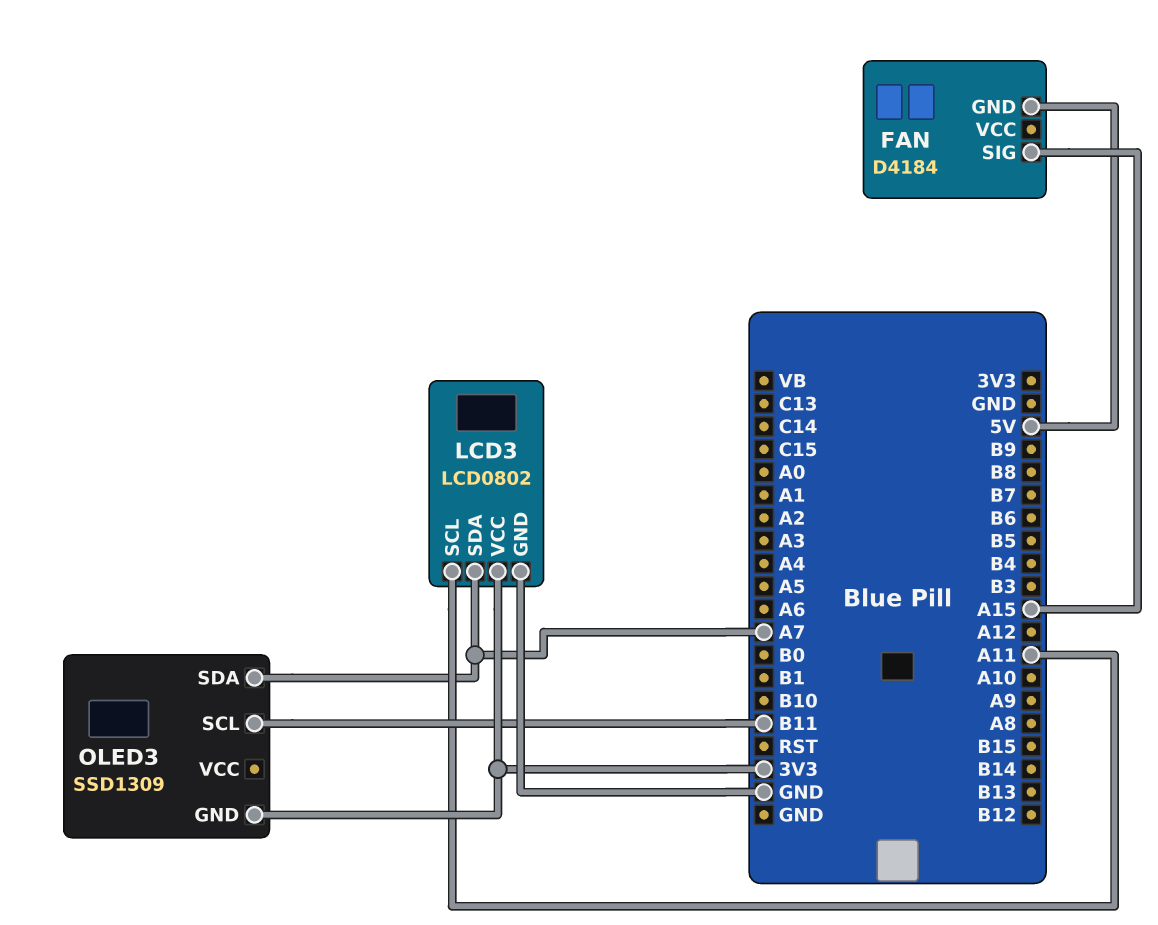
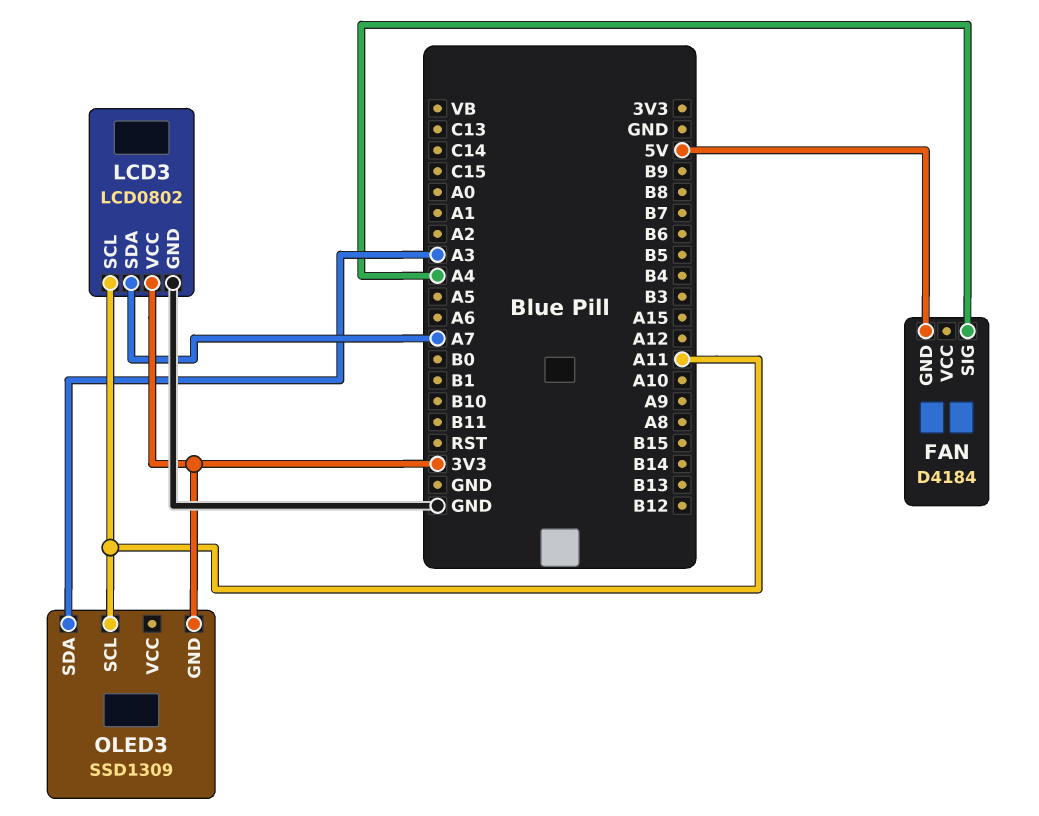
FAN pin SIG: A15 -> A4
OLED3 pin SCL: B11 -> A11
OLED3 pin SDA: A7 -> A3

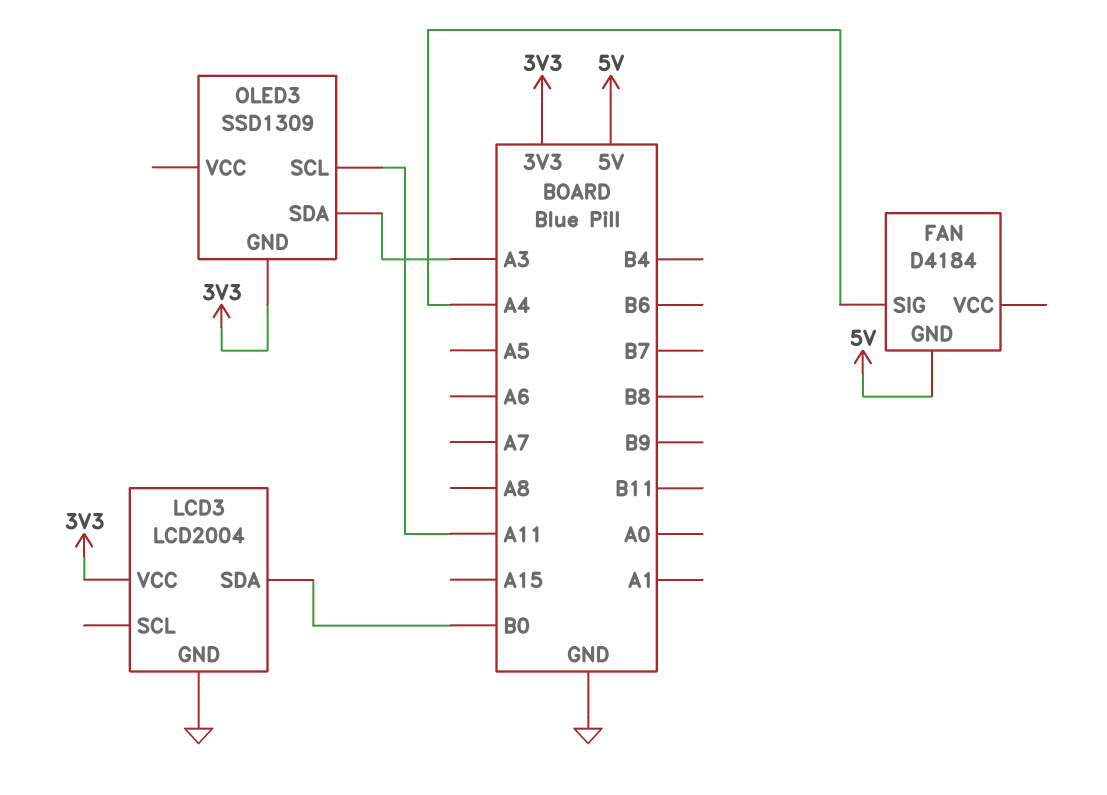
LCD3: LCD0802 -> LCD2004
LCD3 pin SCL: A11 -> none
LCD3 pin SDA: A7 -> B0

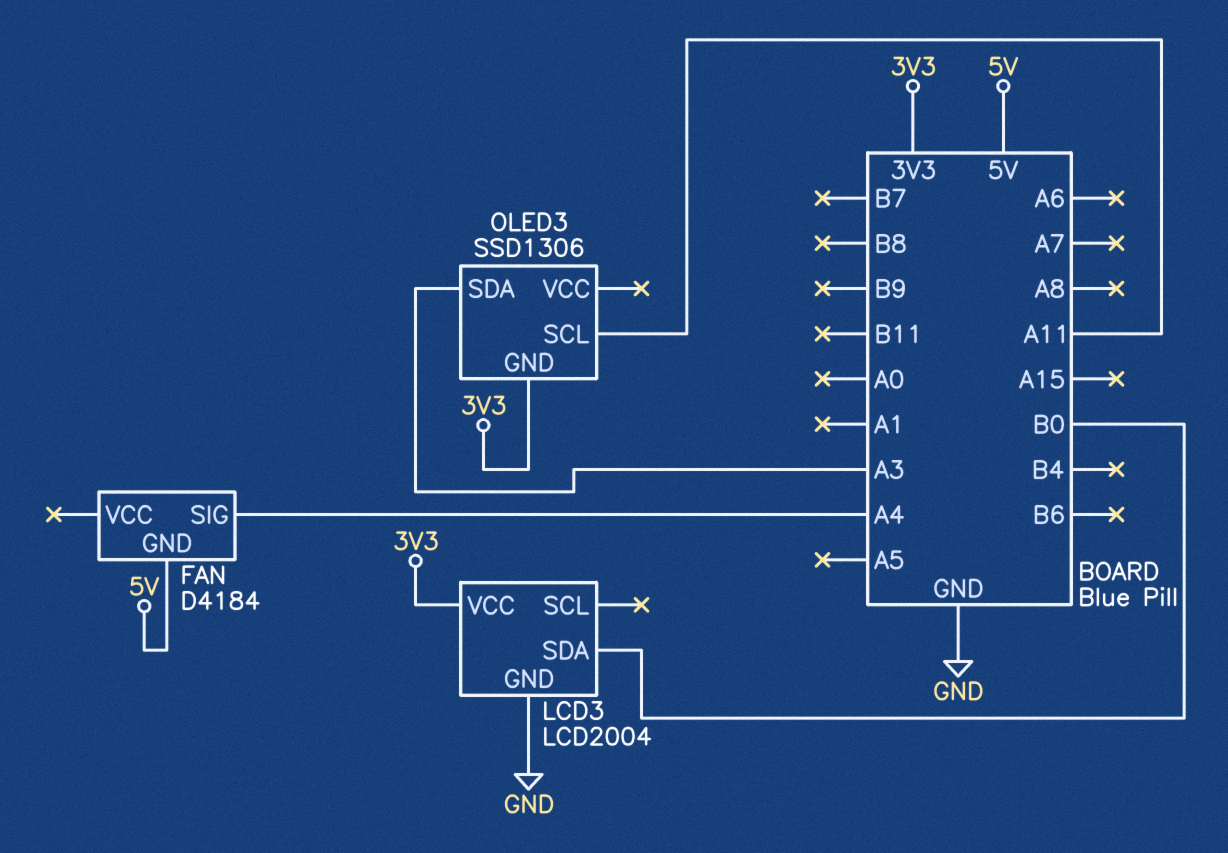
OLED3: SSD1309 -> SSD1306

